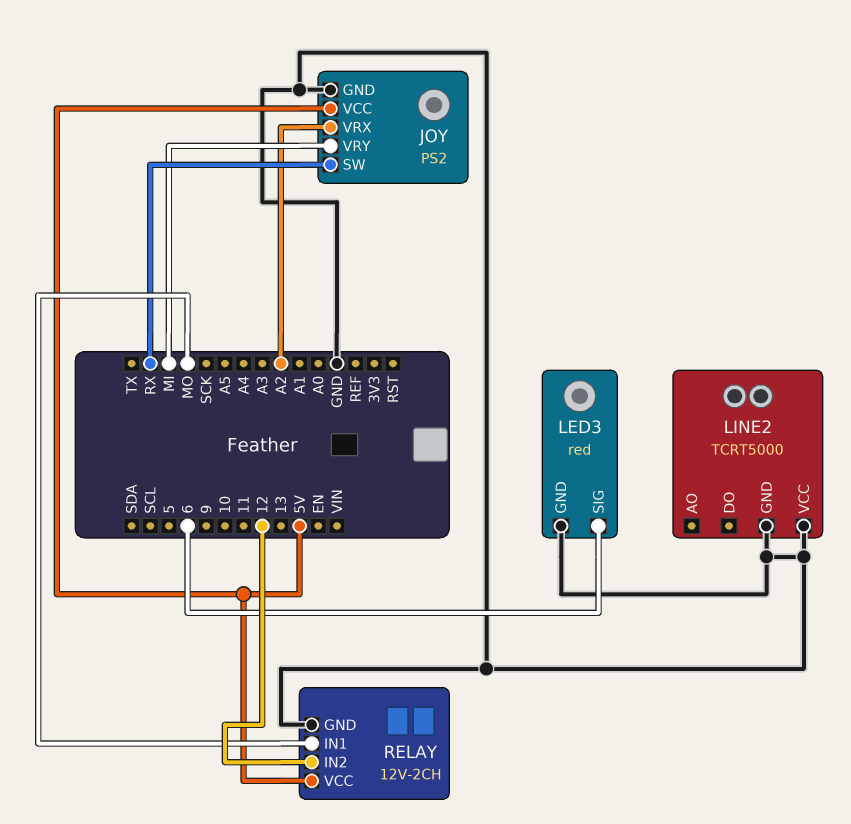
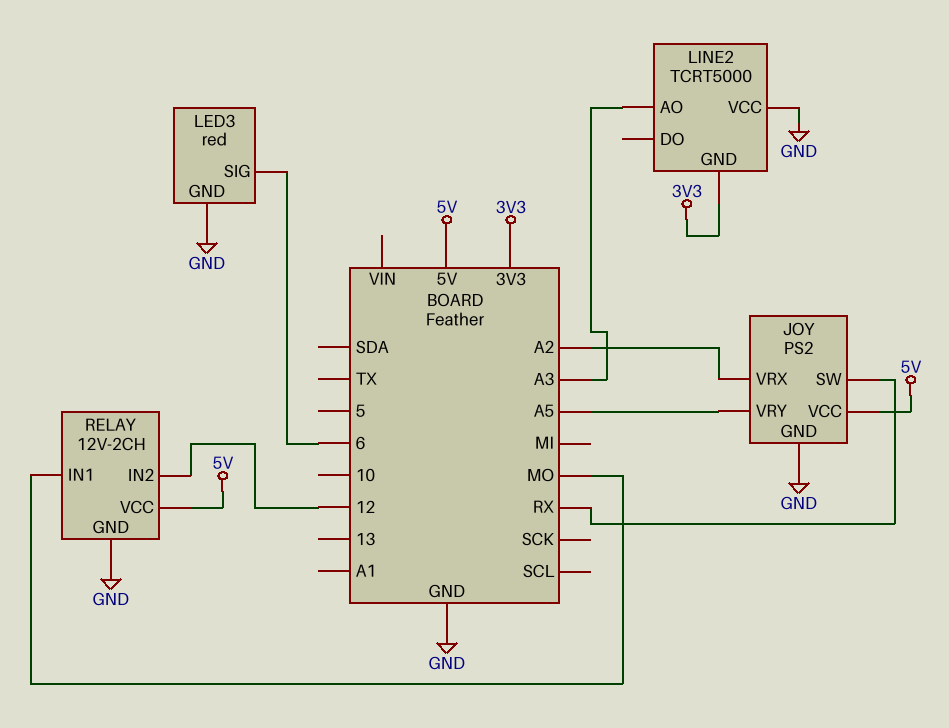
JOY pin VRY: MI -> A5
LINE2 pin AO: none -> A3
LINE2 pin GND: GND -> 3V3

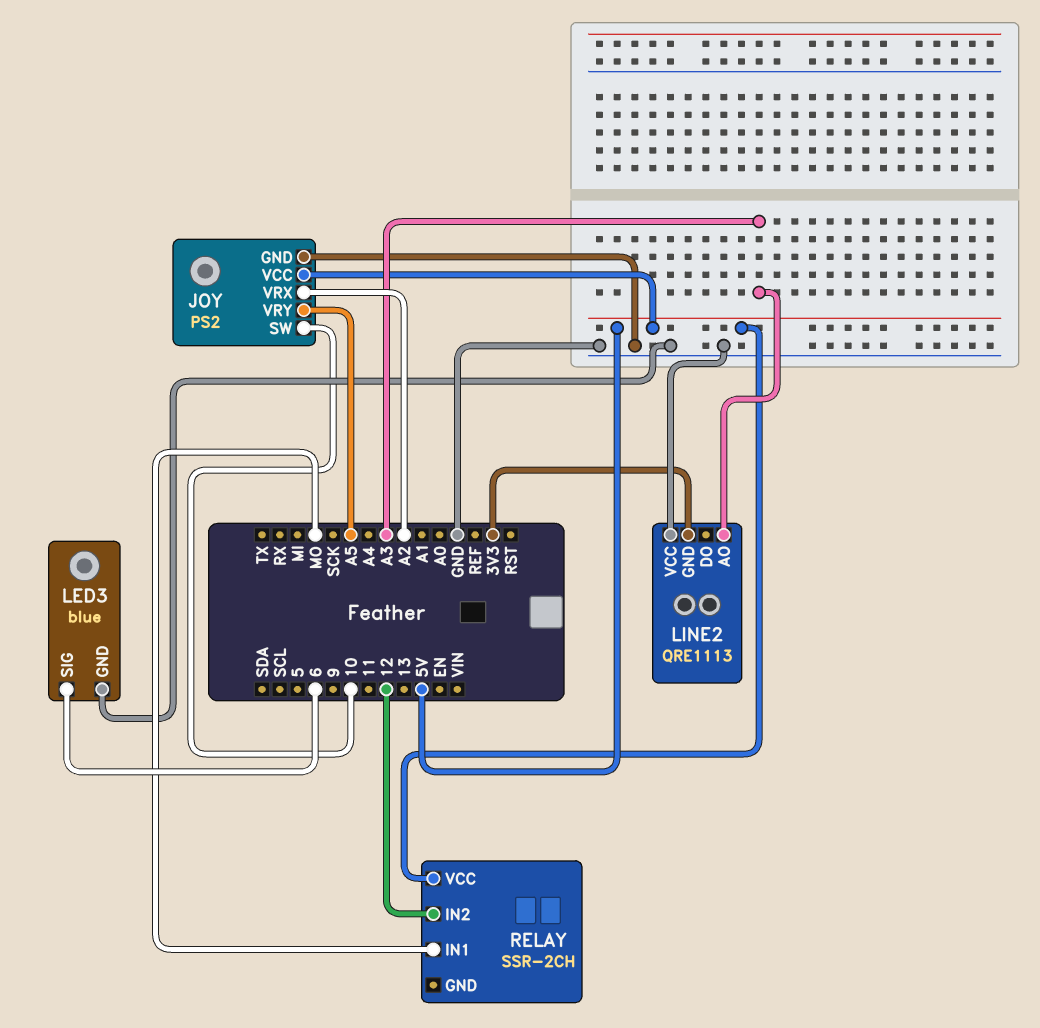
JOY pin SW: RX -> 10
LED3: red -> blue
LINE2: TCRT5000 -> QRE1113
RELAY: 12V-2CH -> SSR-2CH
RELAY pin GND: GND -> none

